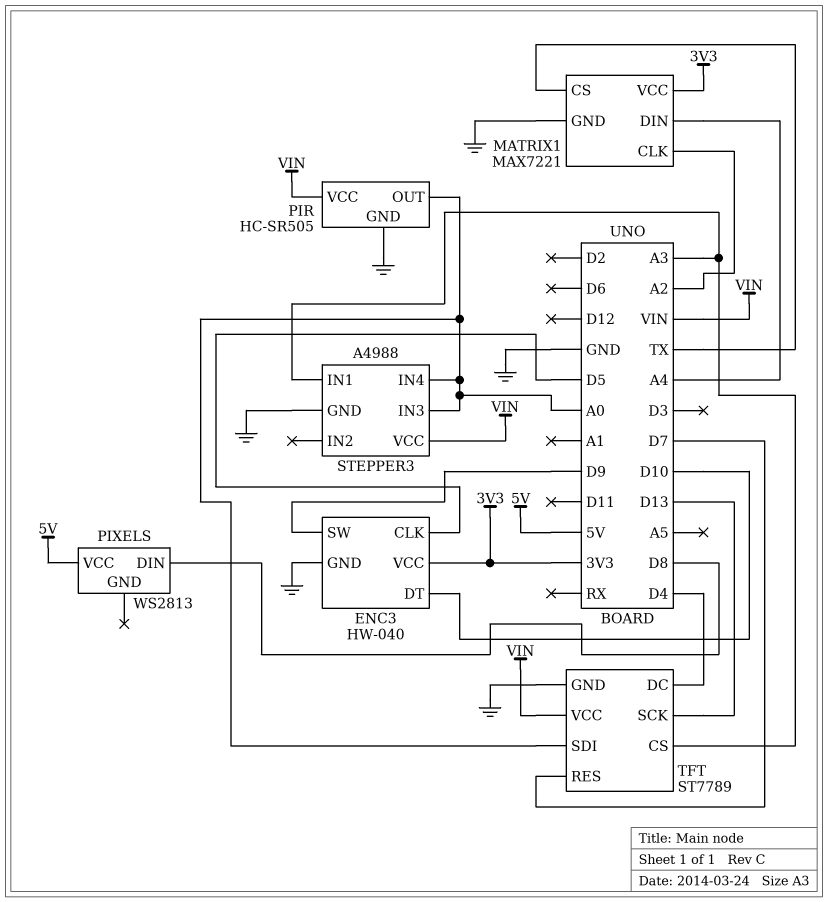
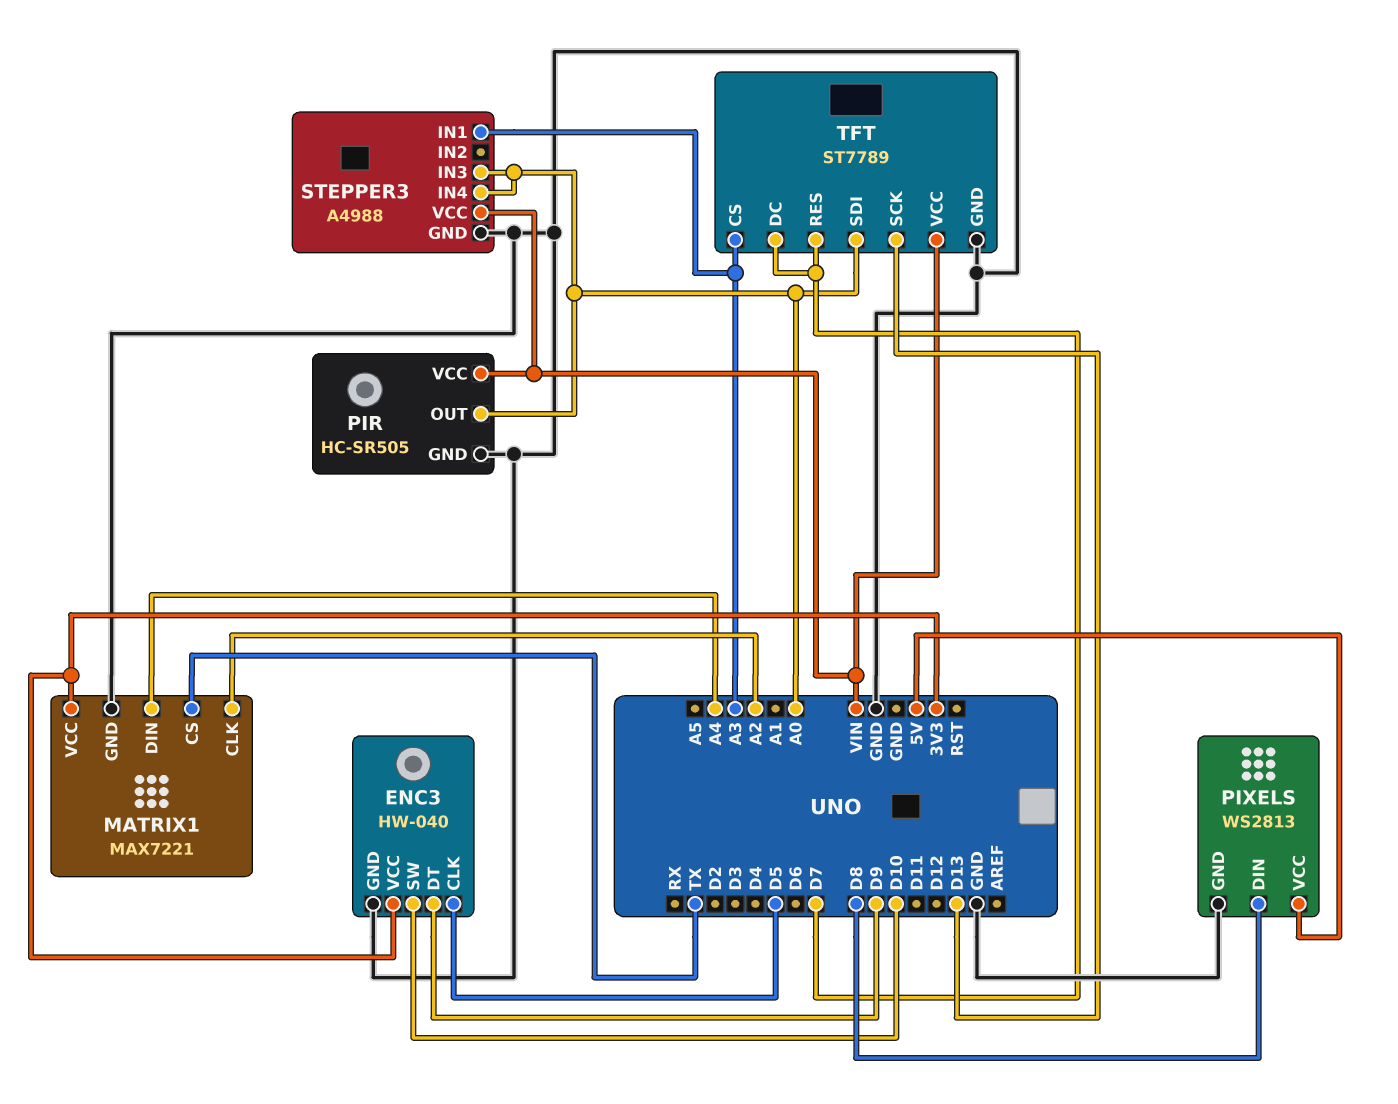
ENC3 pin DT: D10 -> D9
ENC3 pin SW: D9 -> D10
PIXELS pin GND: none -> GND
TFT pin DC: D4 -> D7

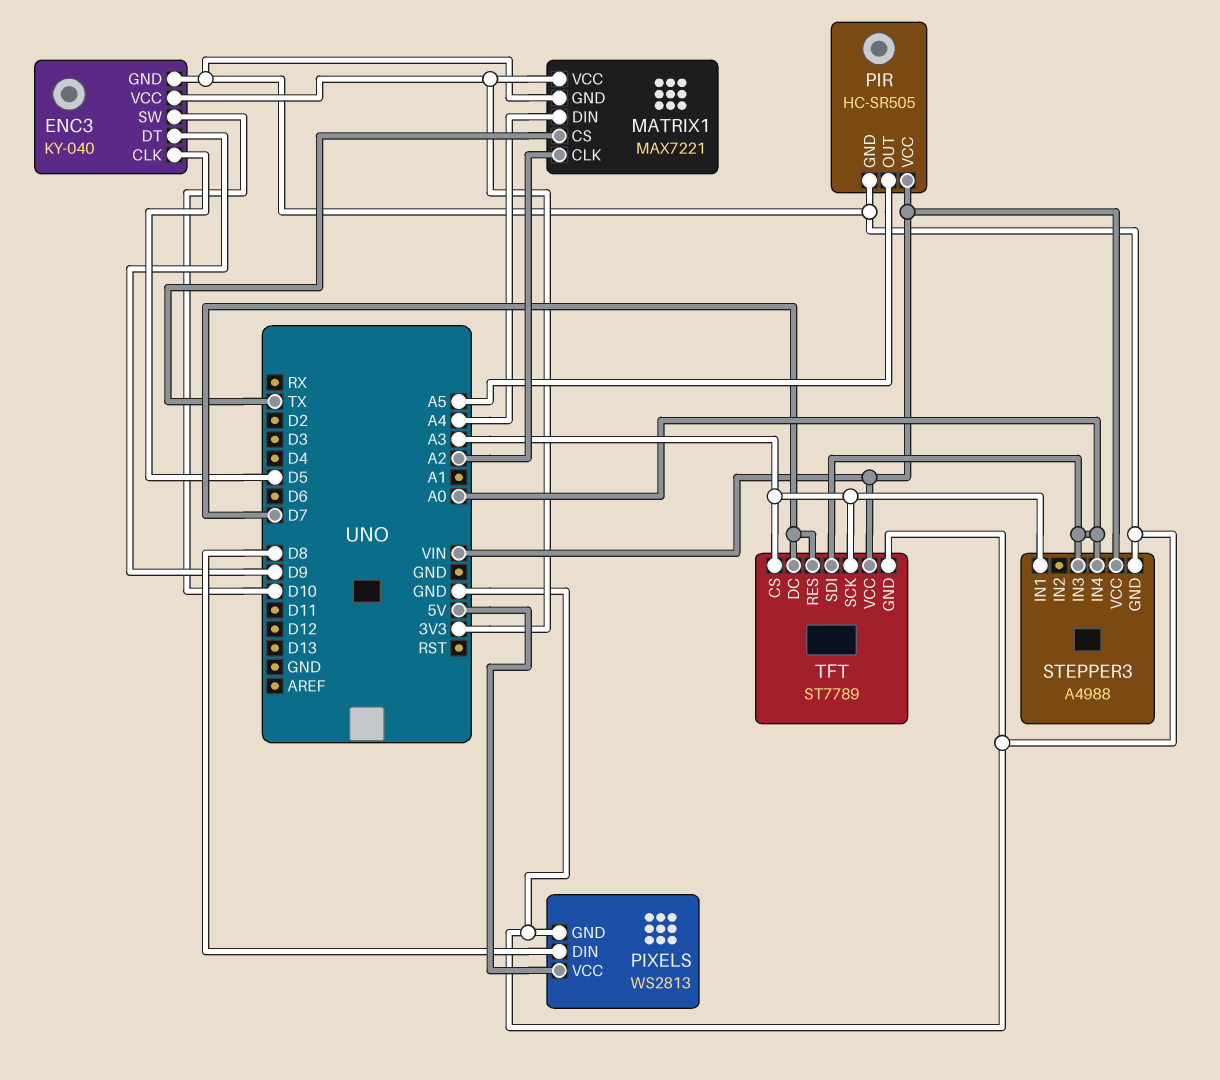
ENC3: HW-040 -> KY-040
PIR pin OUT: A0 -> A5
TFT pin SCK: D13 -> A3

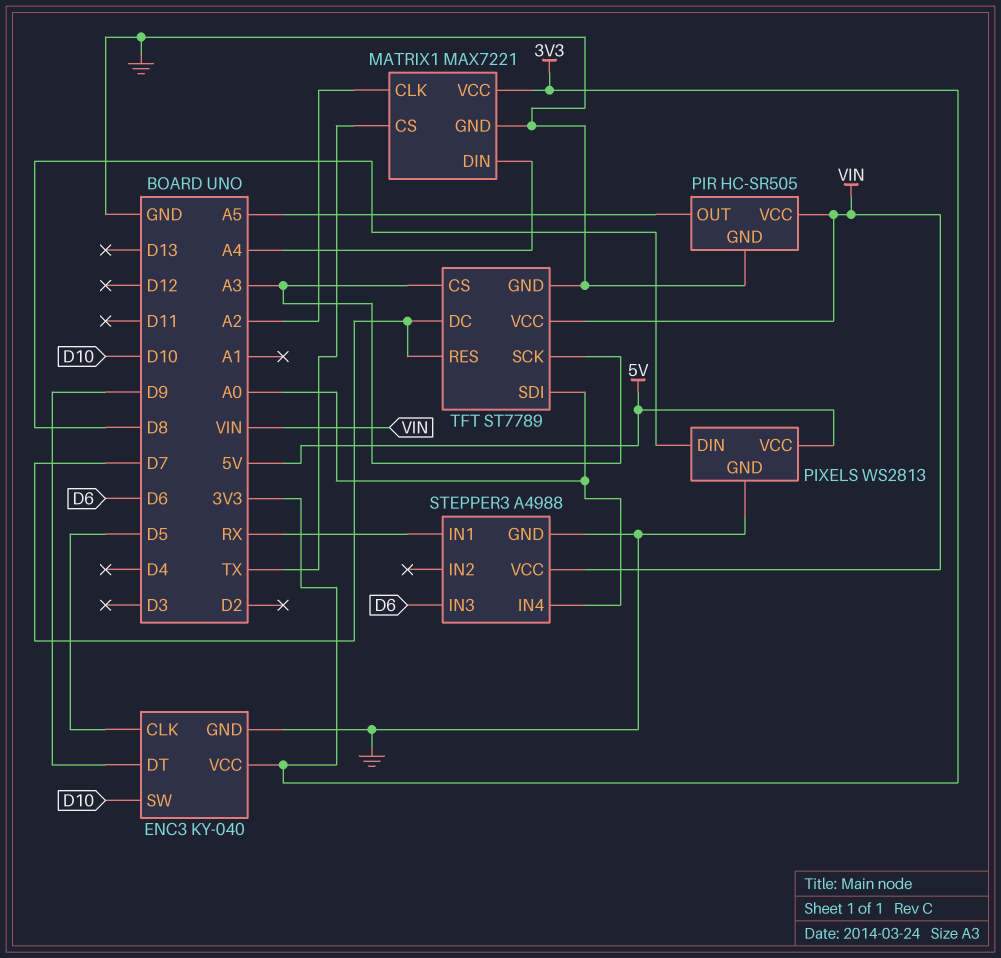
STEPPER3 pin IN1: A3 -> RX
STEPPER3 pin IN3: A0 -> D6

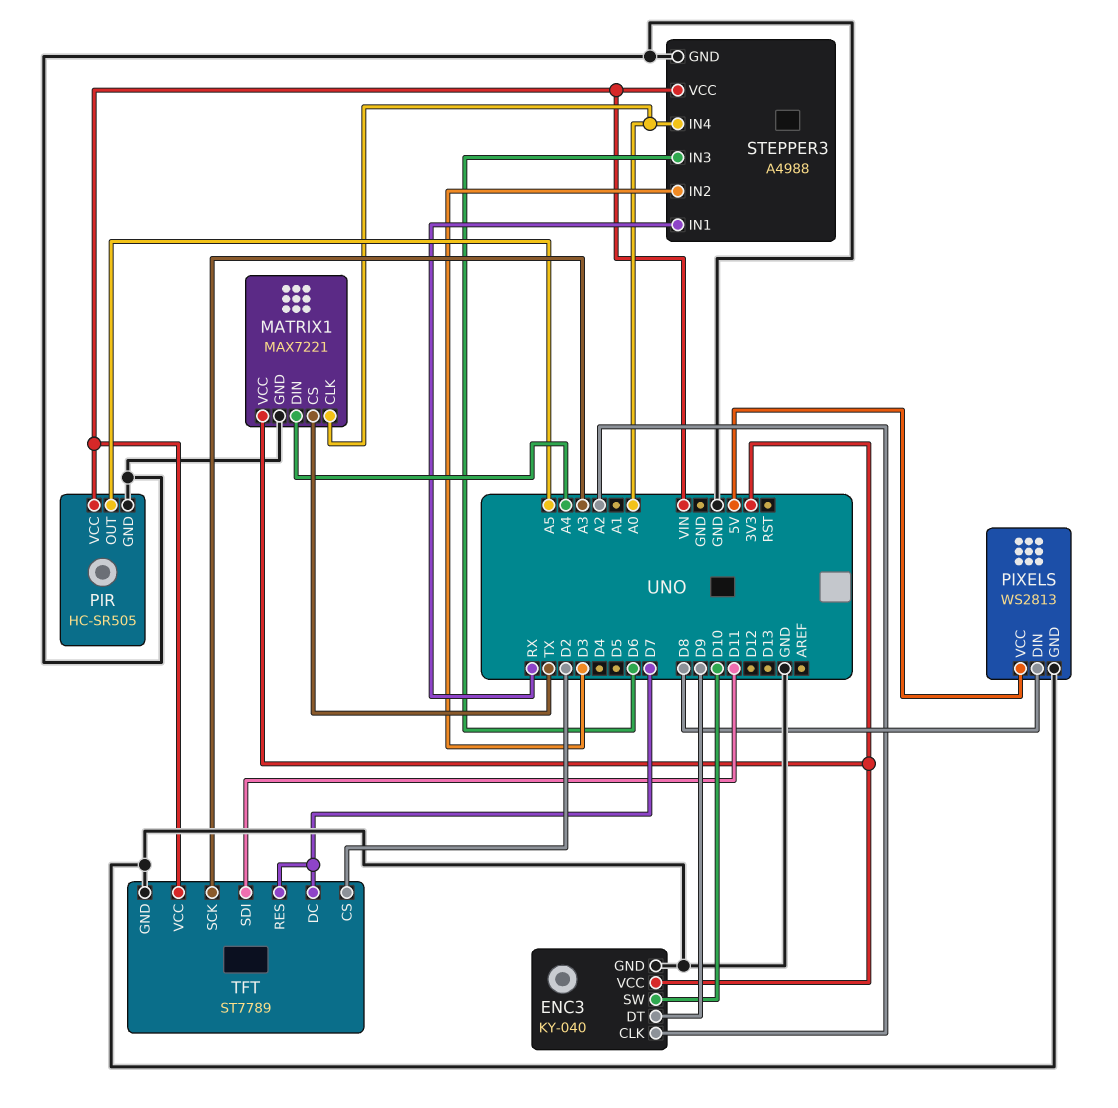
ENC3 pin CLK: D5 -> A2
MATRIX1 pin CLK: A2 -> A0
STEPPER3 pin IN2: none -> D3
TFT pin CS: A3 -> D2
TFT pin SDI: A0 -> D11

